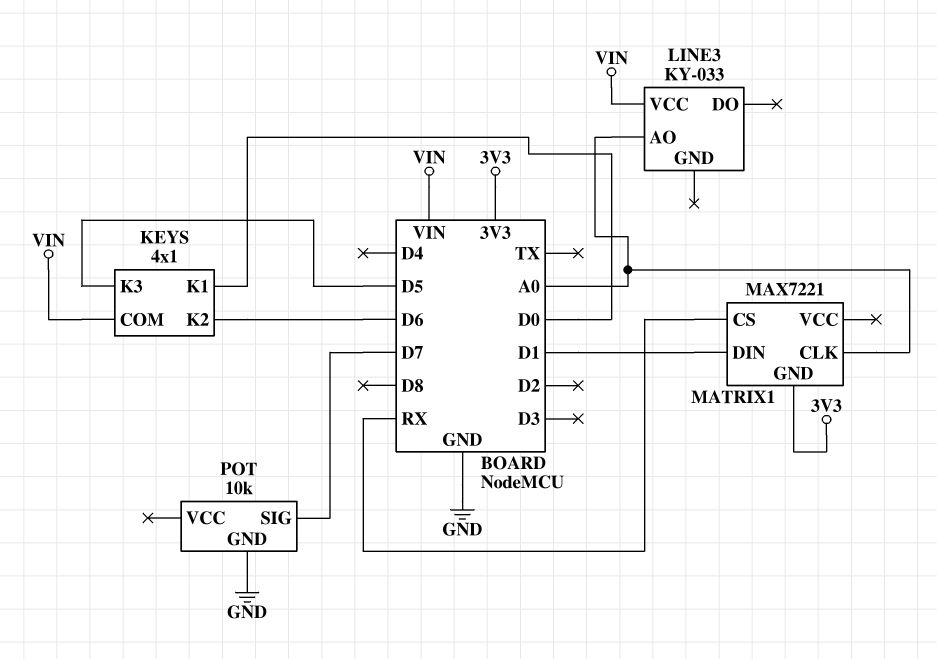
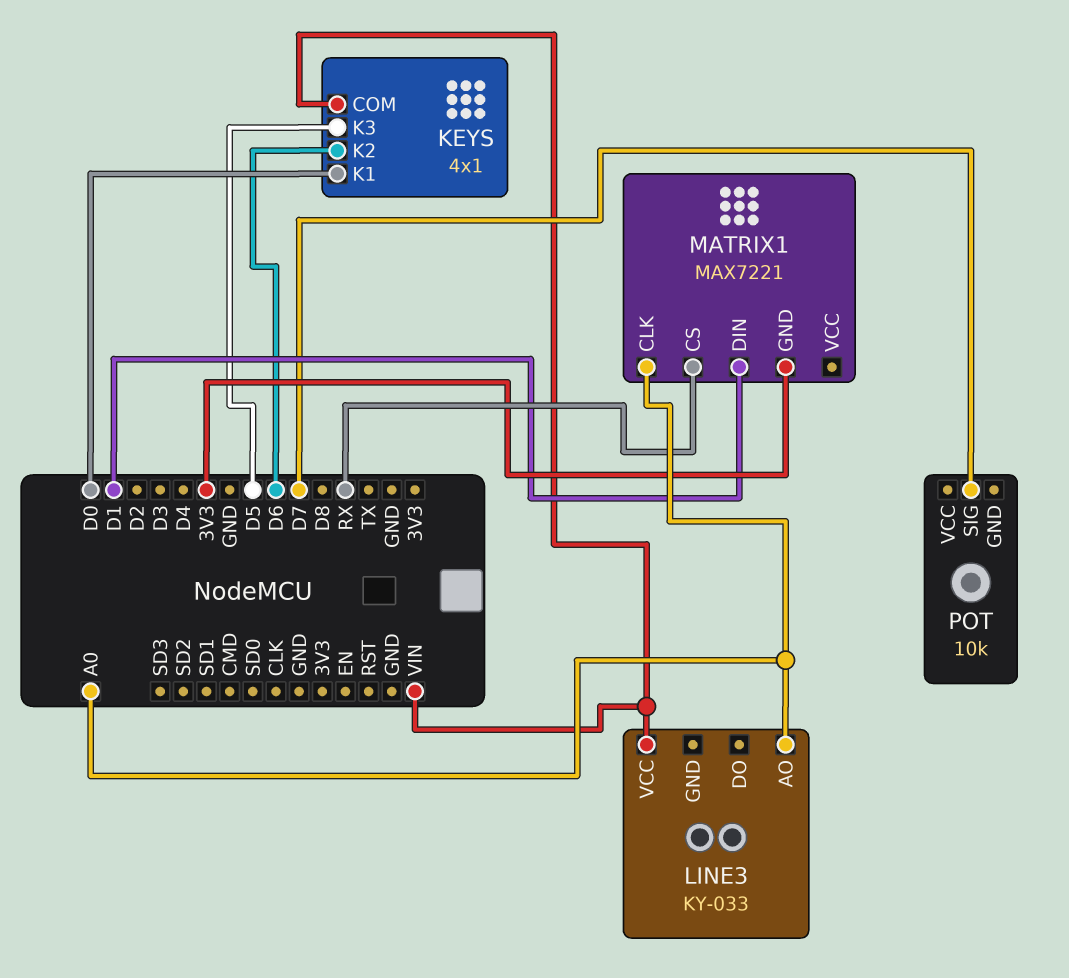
POT pin GND: GND -> none

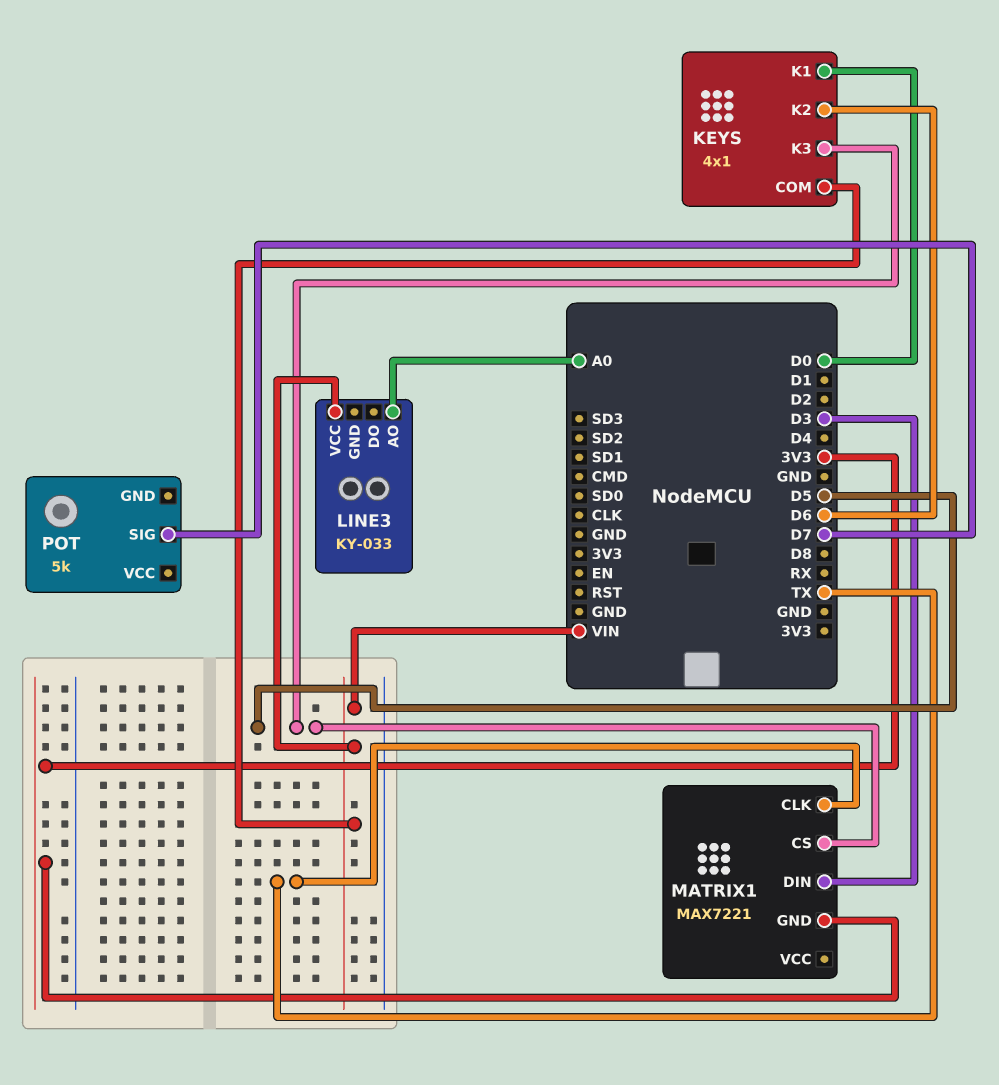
MATRIX1 pin CLK: A0 -> TX
MATRIX1 pin CS: RX -> D5
MATRIX1 pin DIN: D1 -> D3
POT: 10k -> 5k

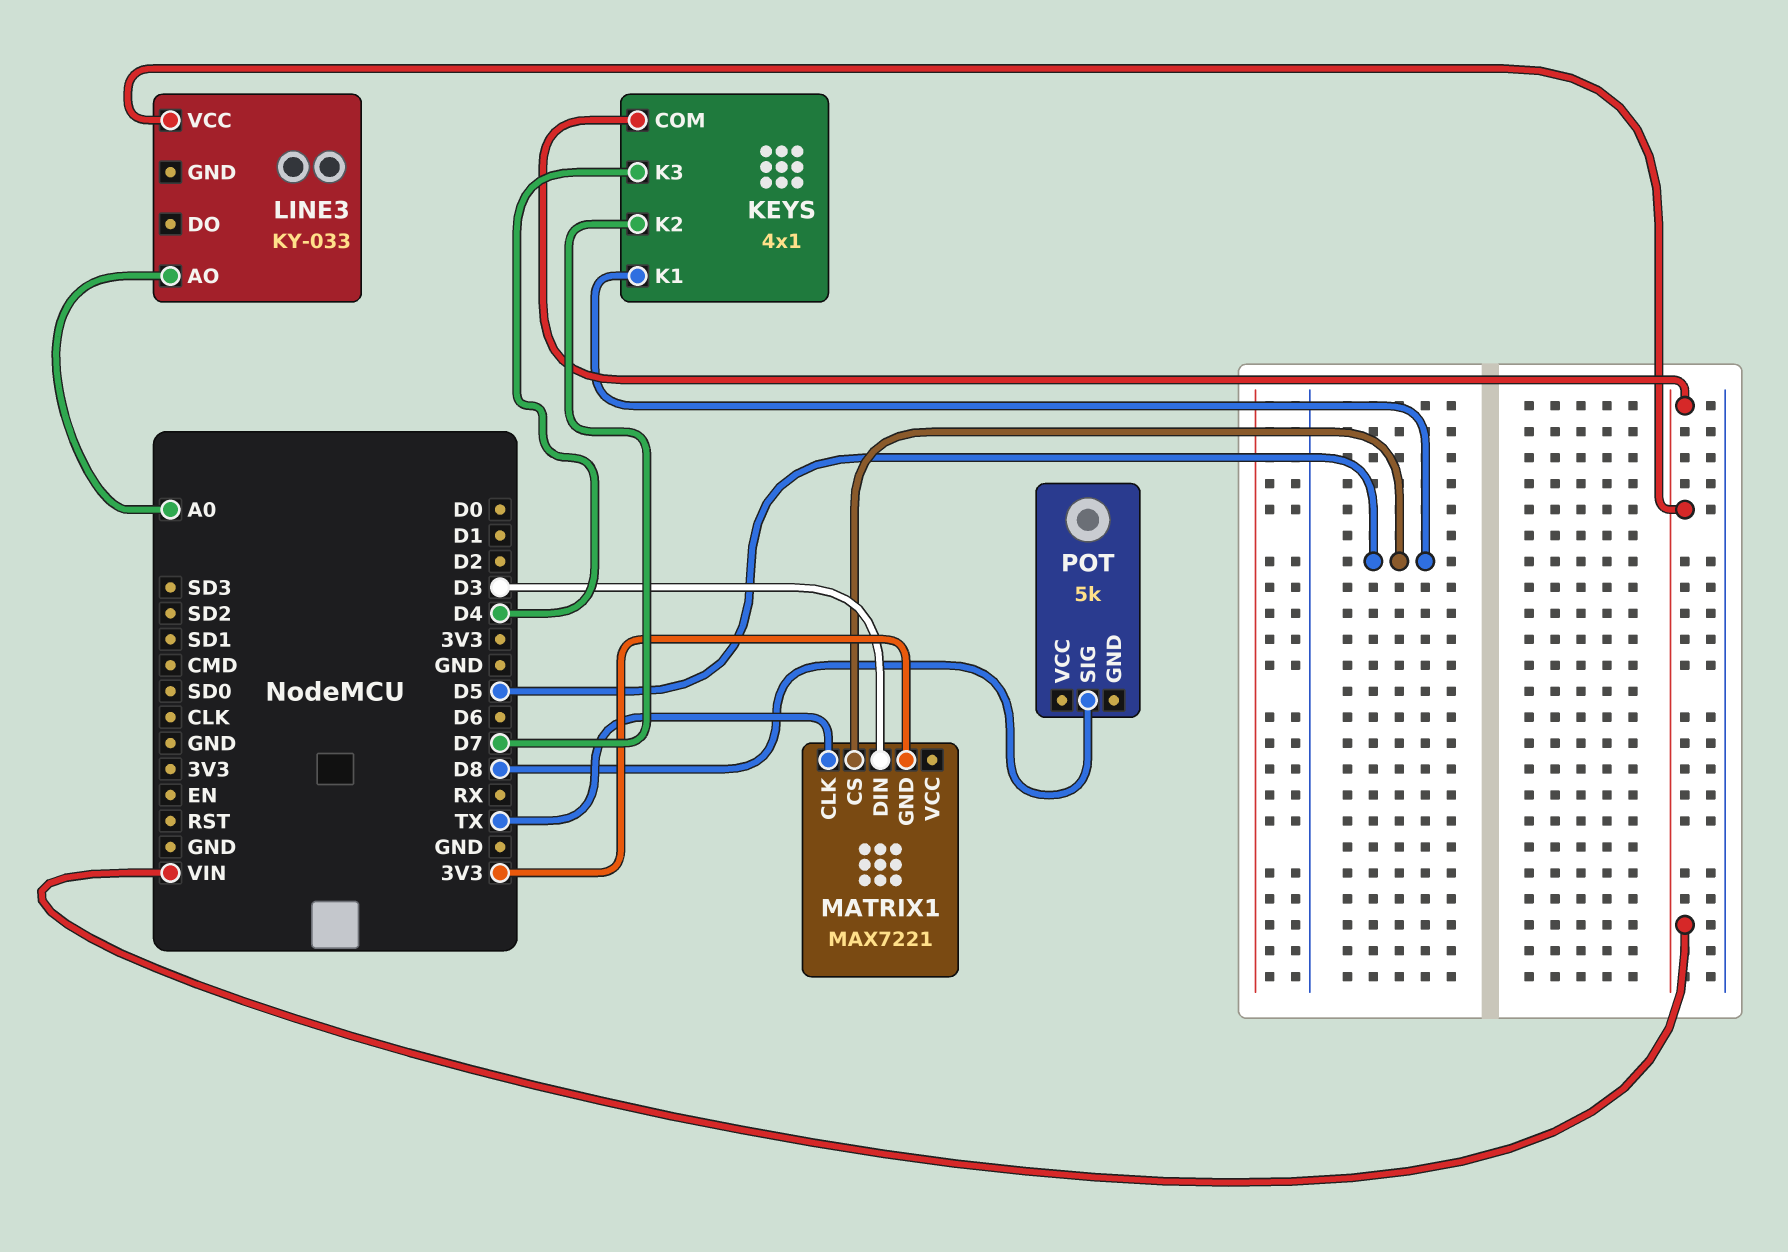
KEYS pin K1: D0 -> D5
KEYS pin K2: D6 -> D7
KEYS pin K3: D5 -> D4
POT pin SIG: D7 -> D8

